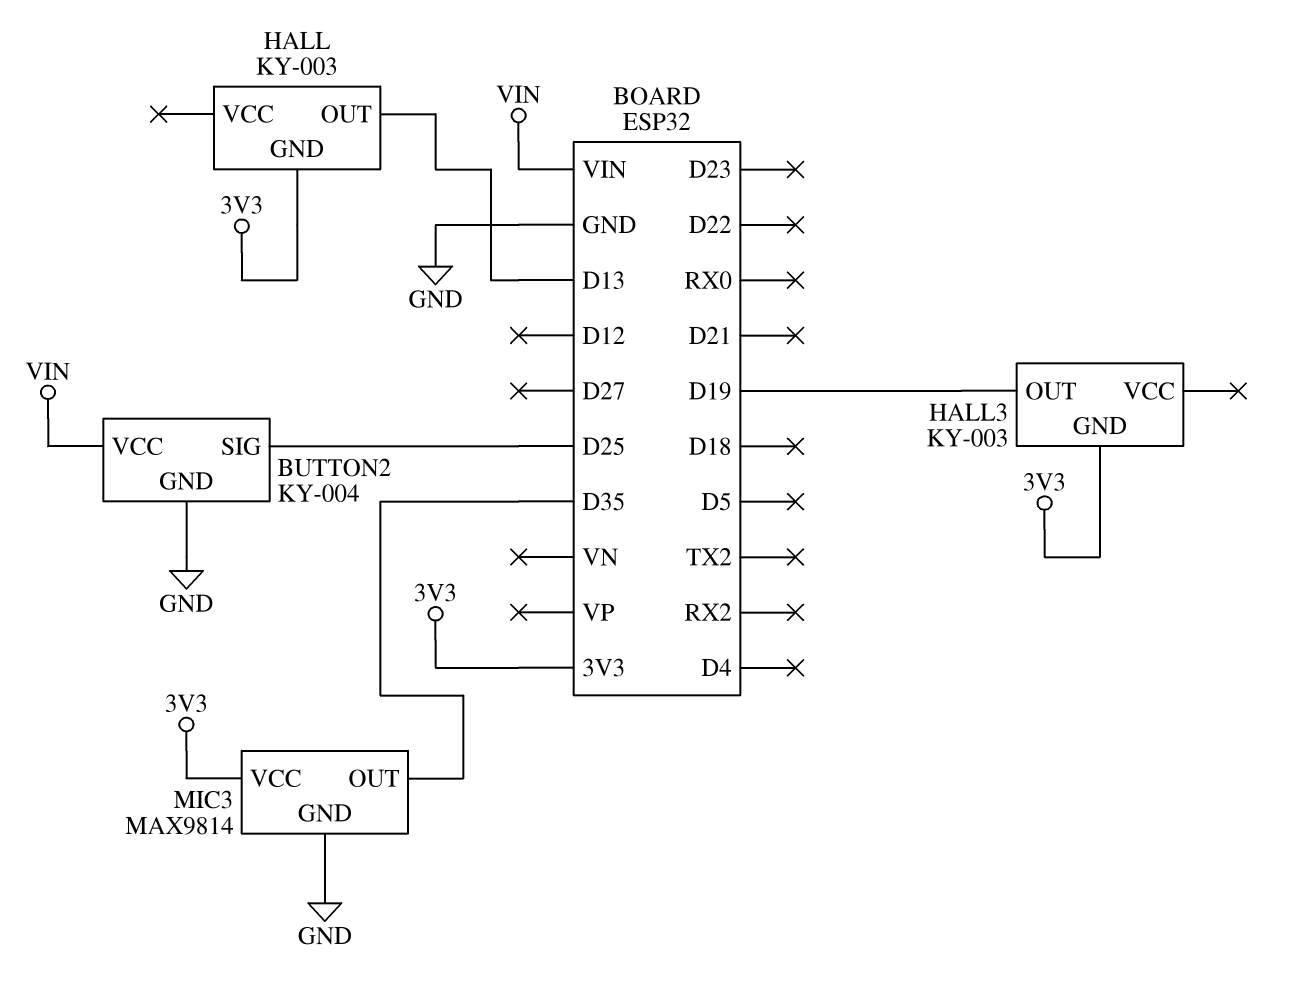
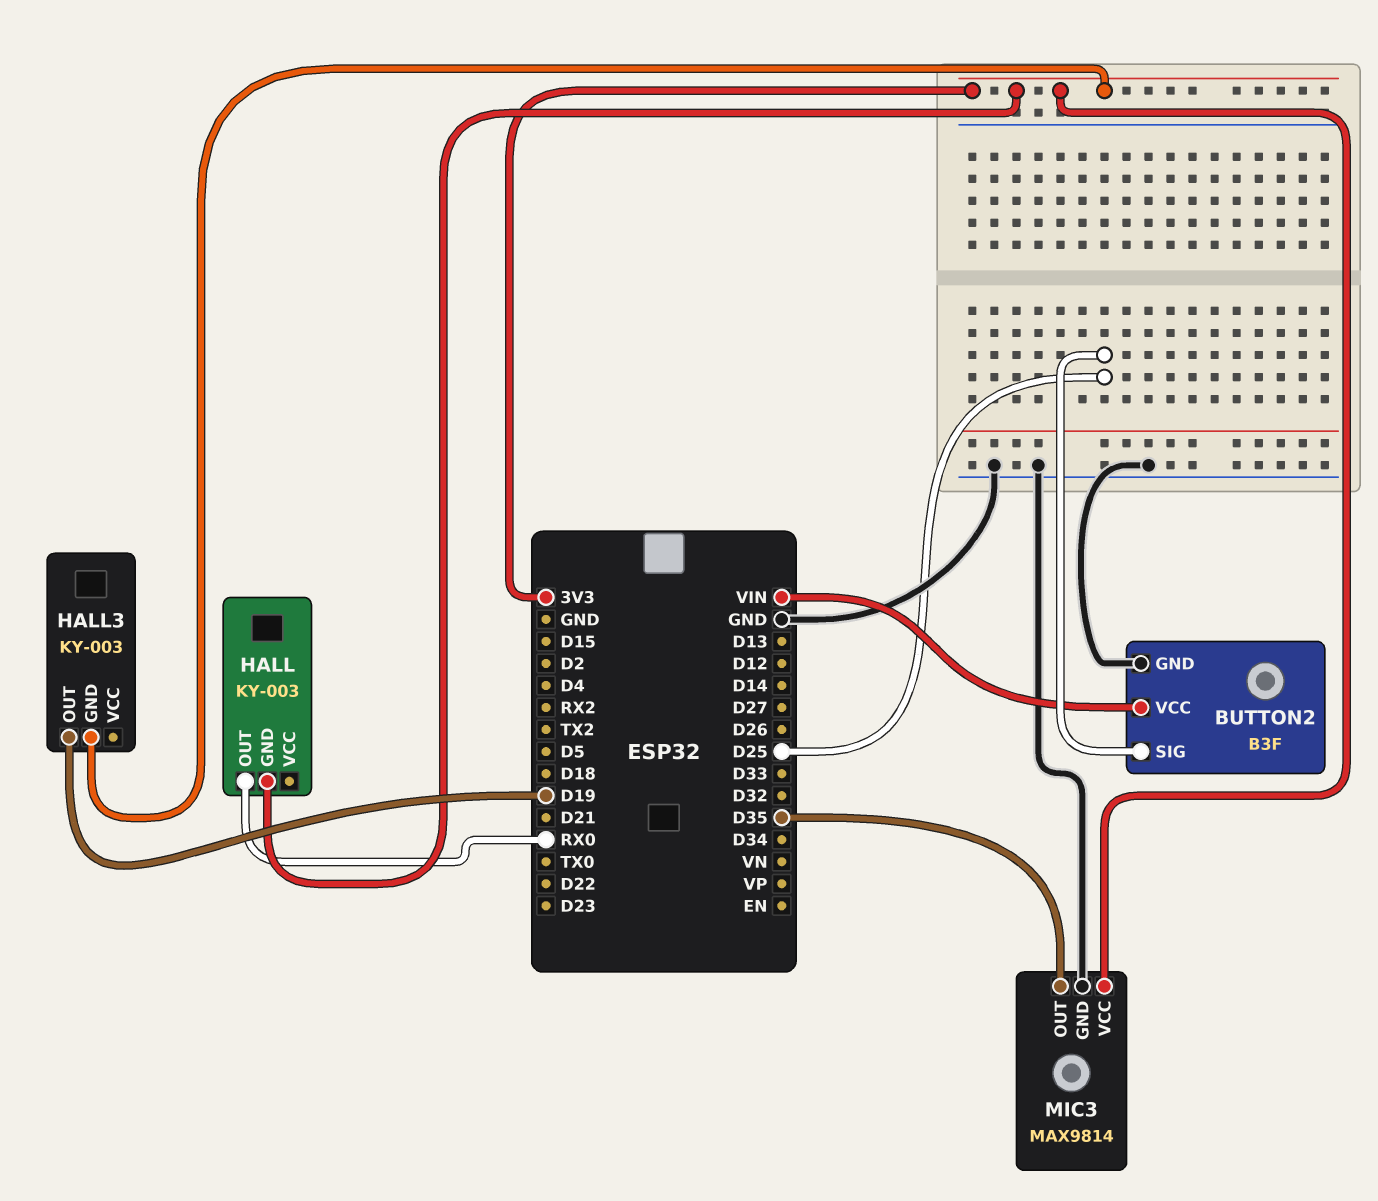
BUTTON2: KY-004 -> B3F
HALL pin OUT: D13 -> RX0

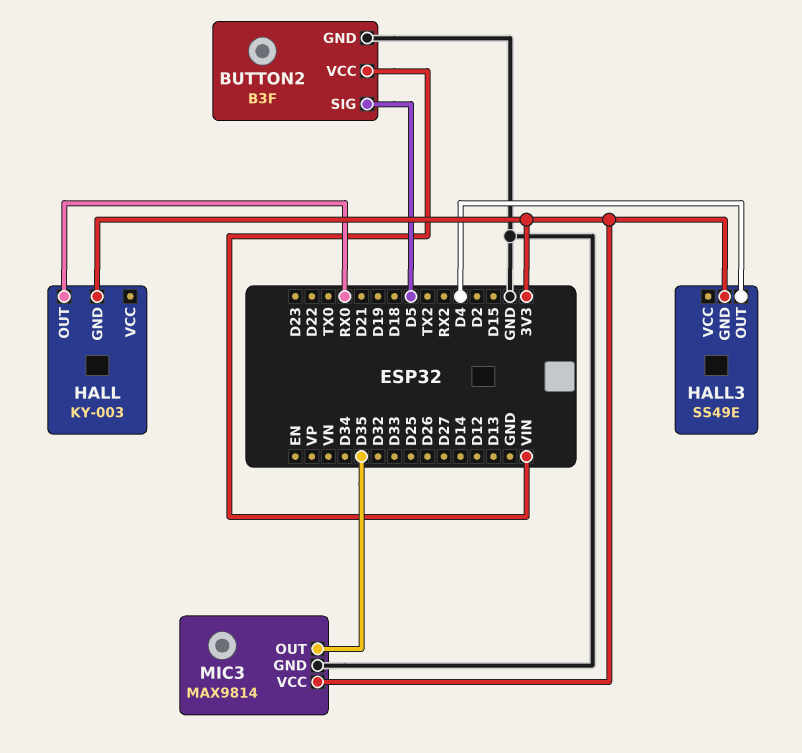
BUTTON2 pin SIG: D25 -> D5
HALL3: KY-003 -> SS49E
HALL3 pin OUT: D19 -> D4

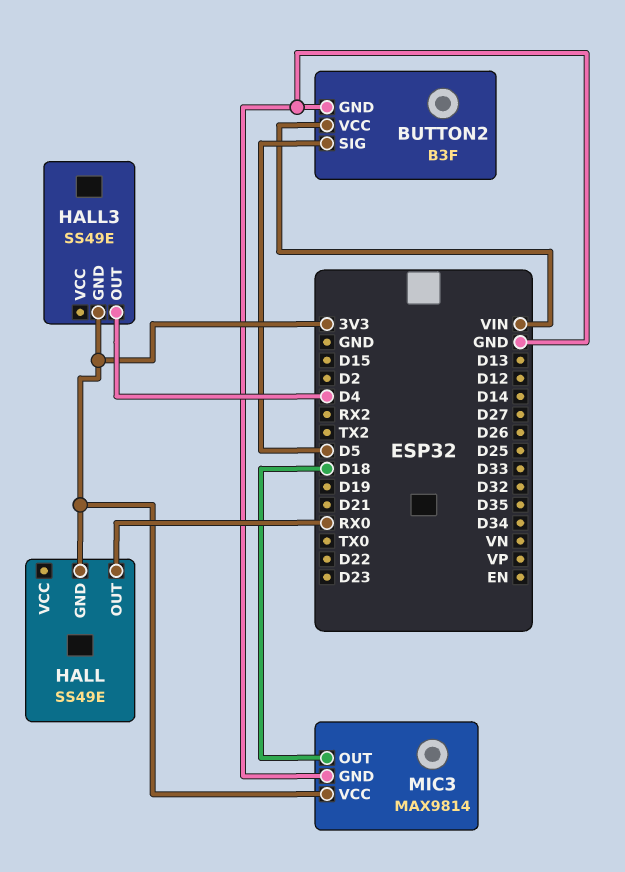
HALL: KY-003 -> SS49E
MIC3 pin OUT: D35 -> D18

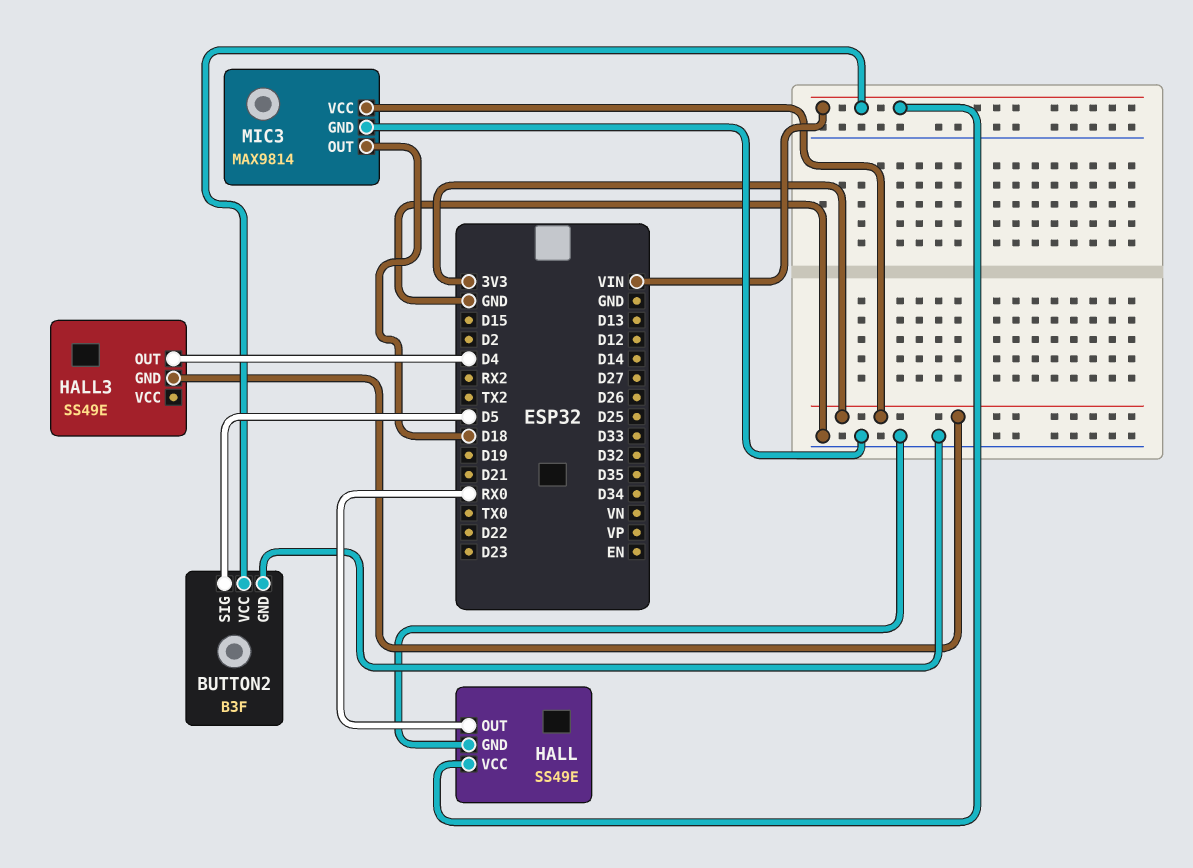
HALL pin GND: 3V3 -> GND
HALL pin VCC: none -> VIN

